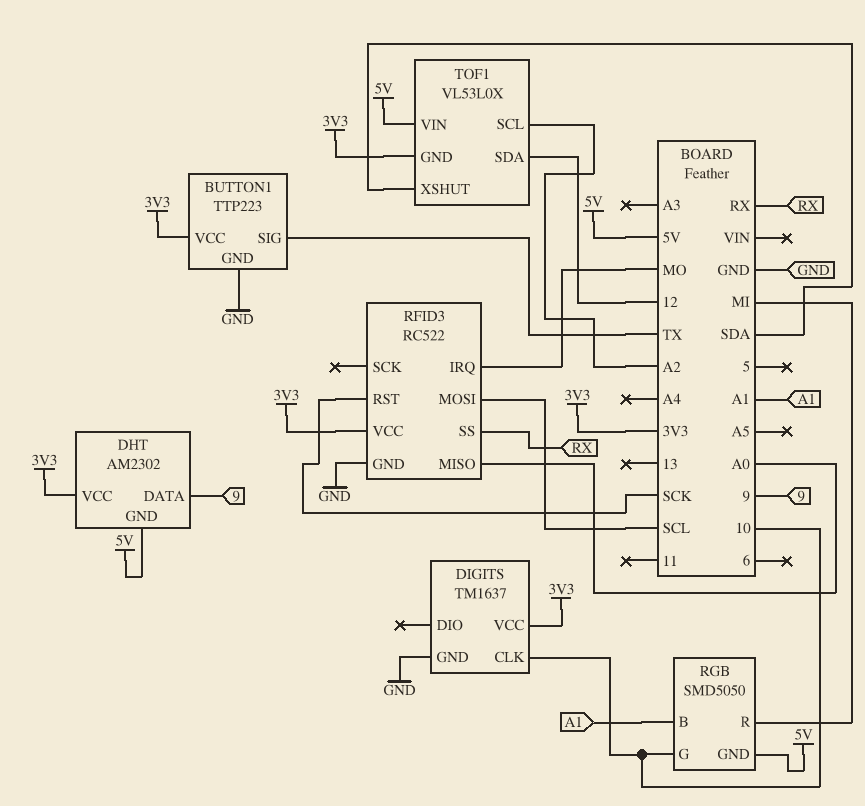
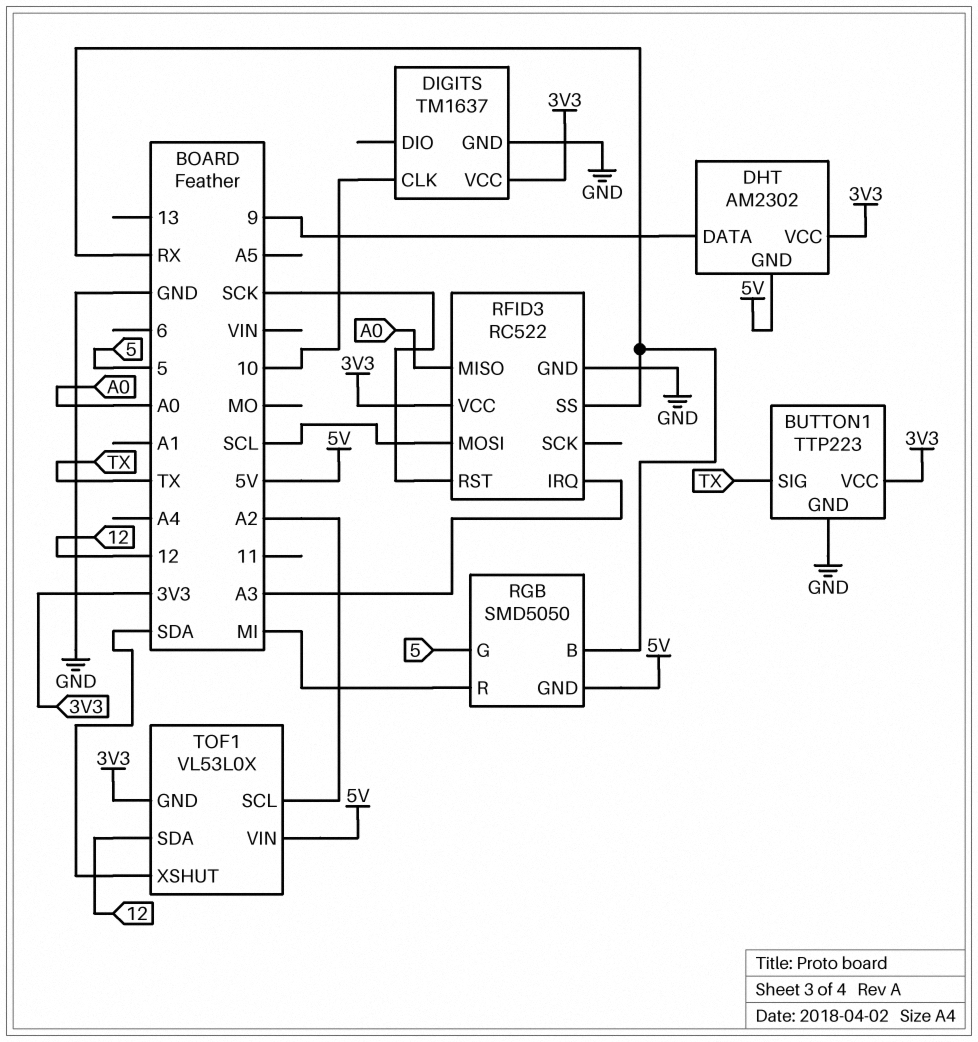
RFID3 pin IRQ: MO -> A3
RGB pin B: A1 -> RX
RGB pin G: 10 -> 5

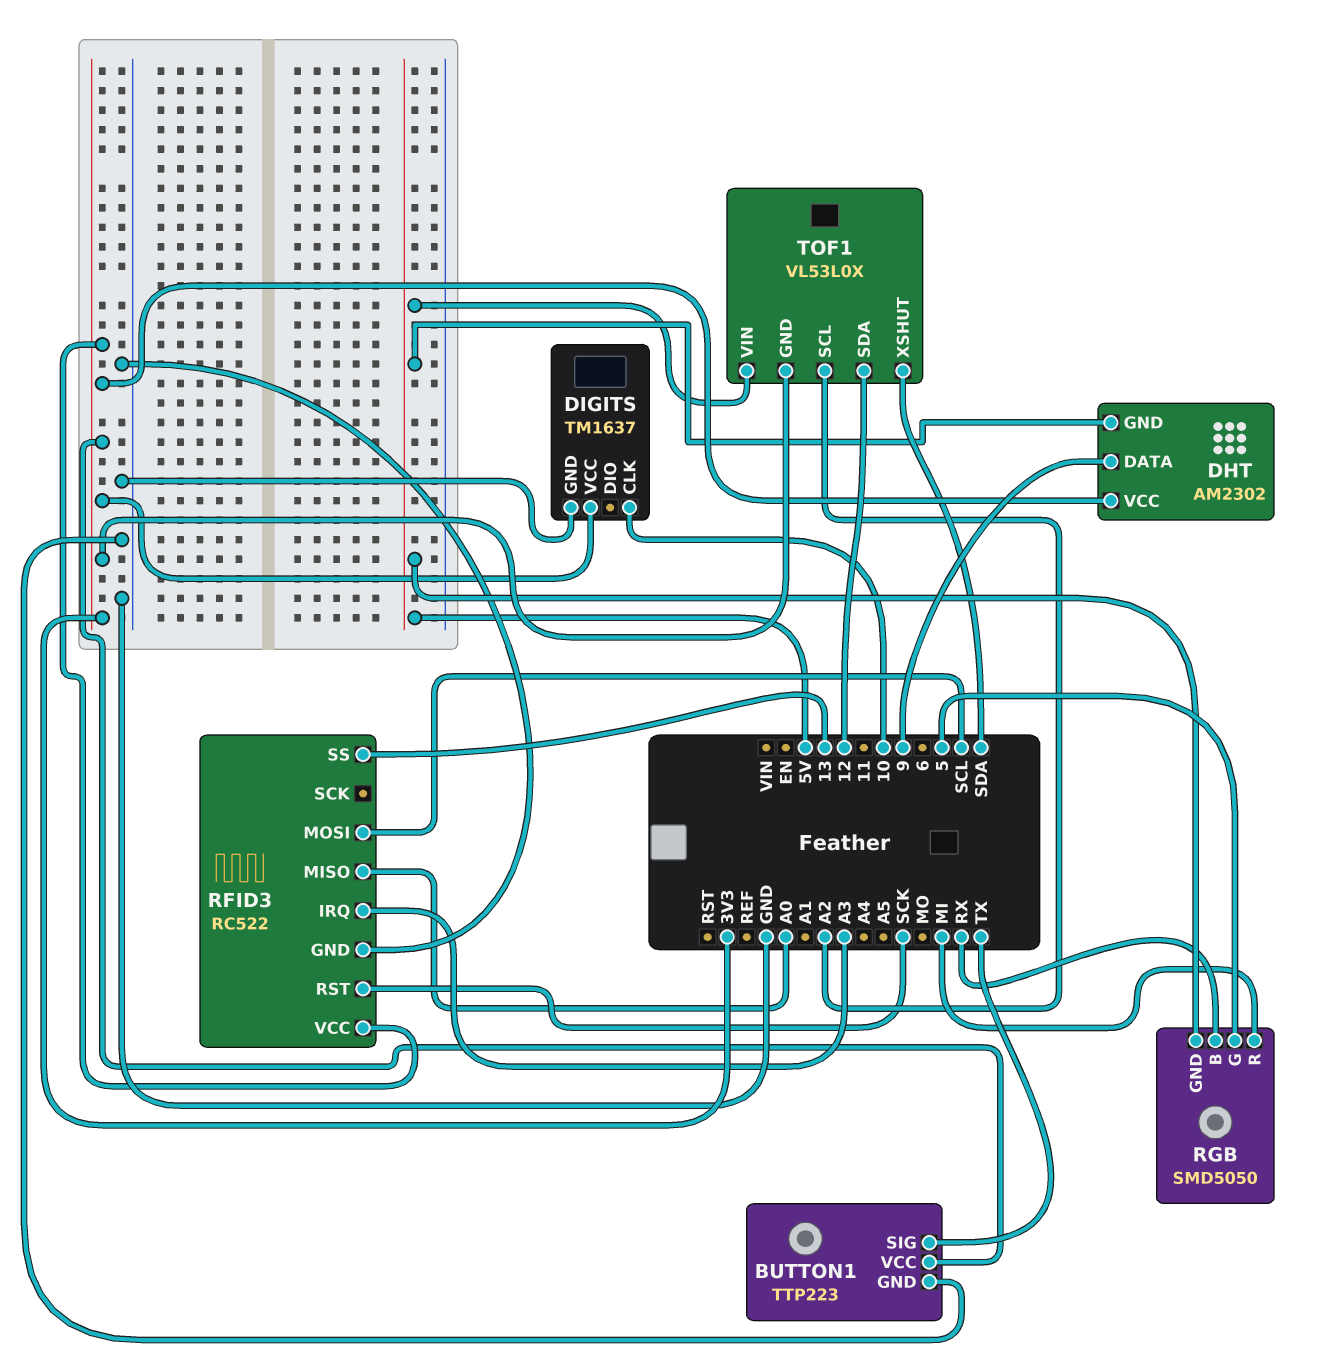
RFID3 pin SS: RX -> 13

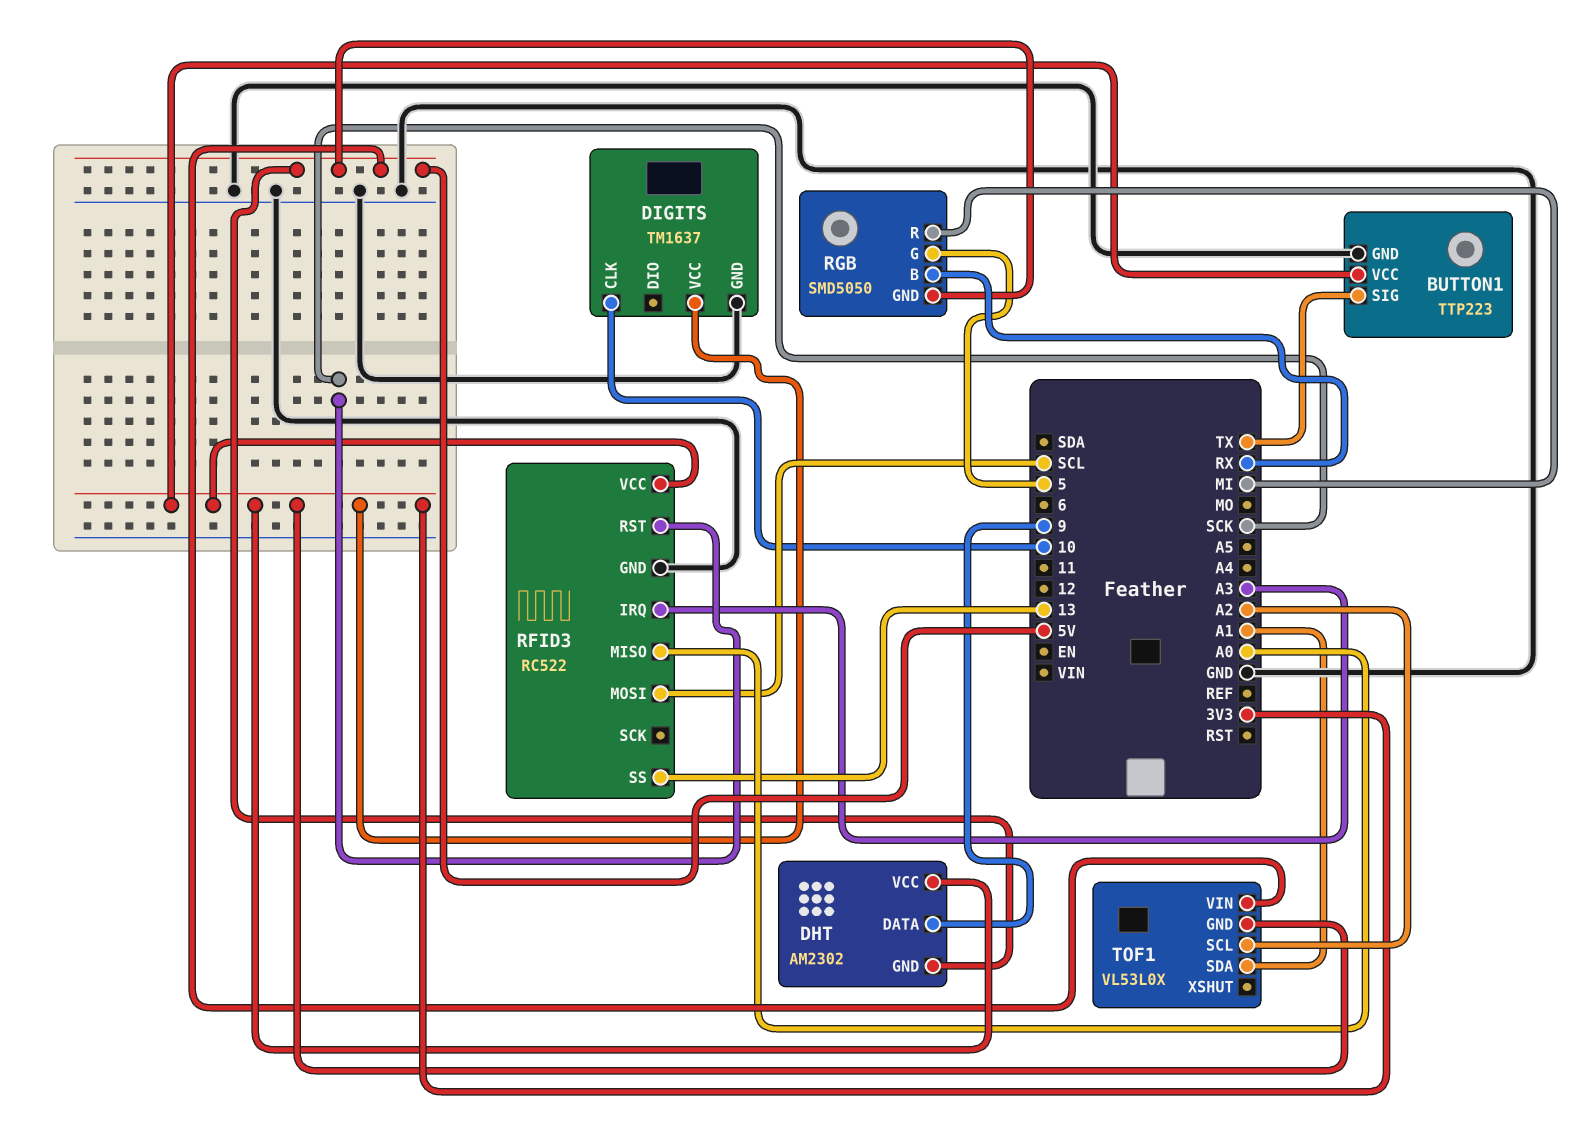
TOF1 pin SDA: 12 -> A1
TOF1 pin XSHUT: SDA -> none

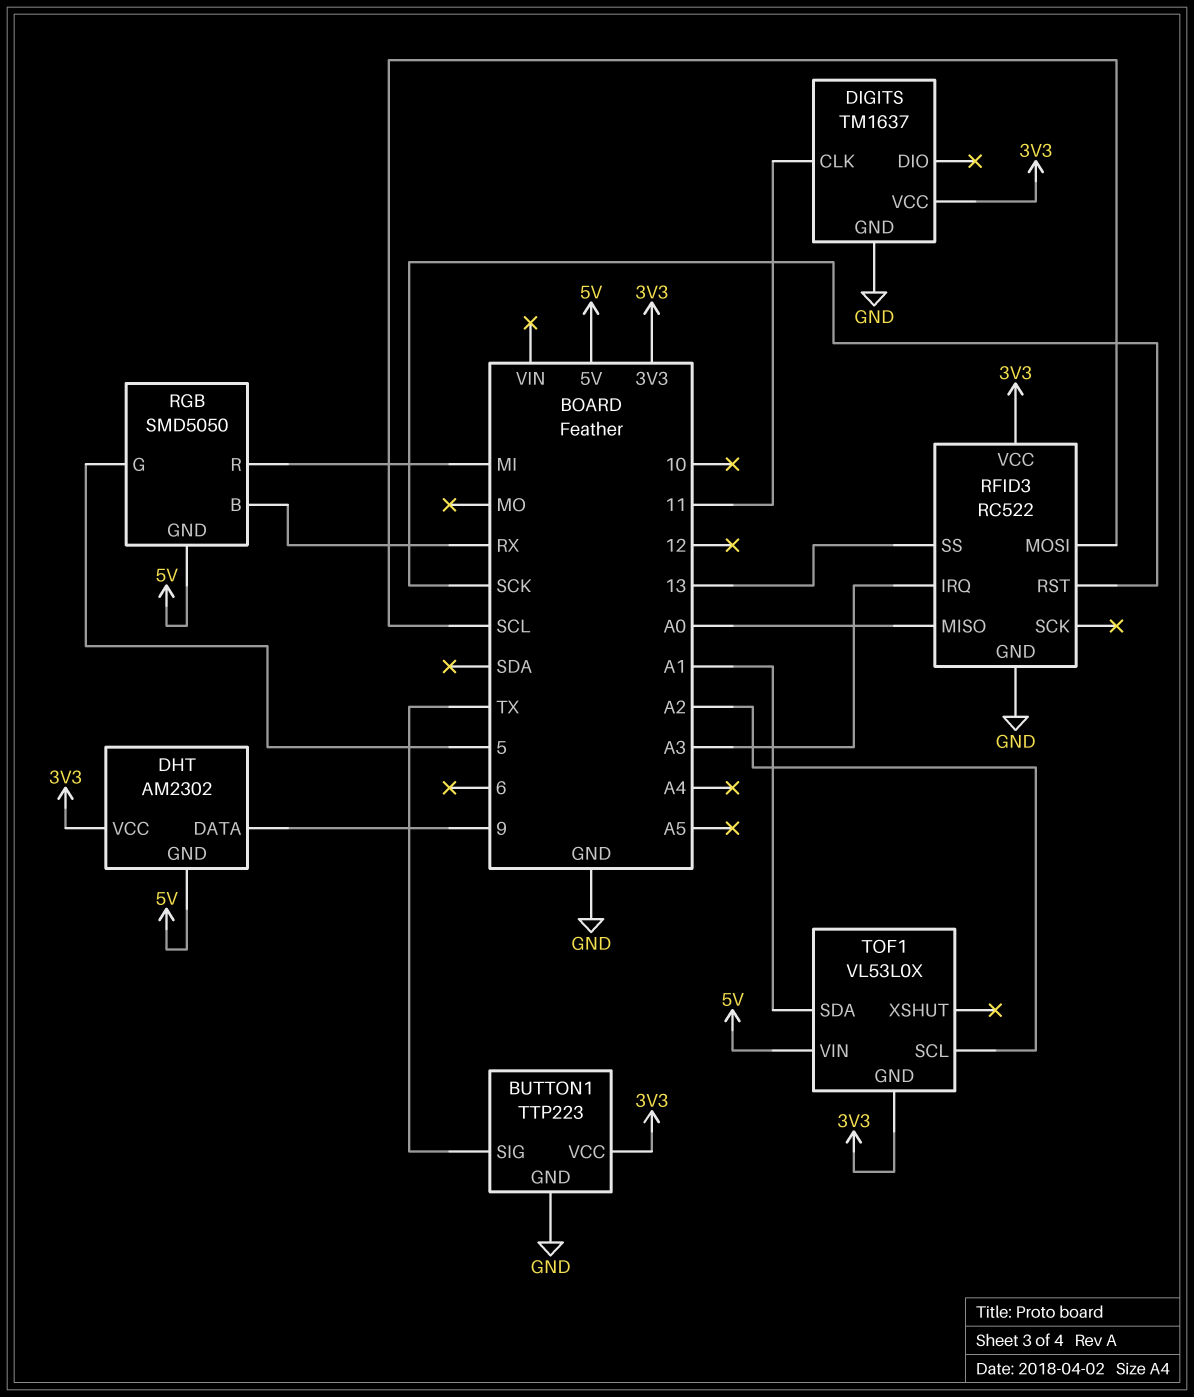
DIGITS pin CLK: 10 -> 11

